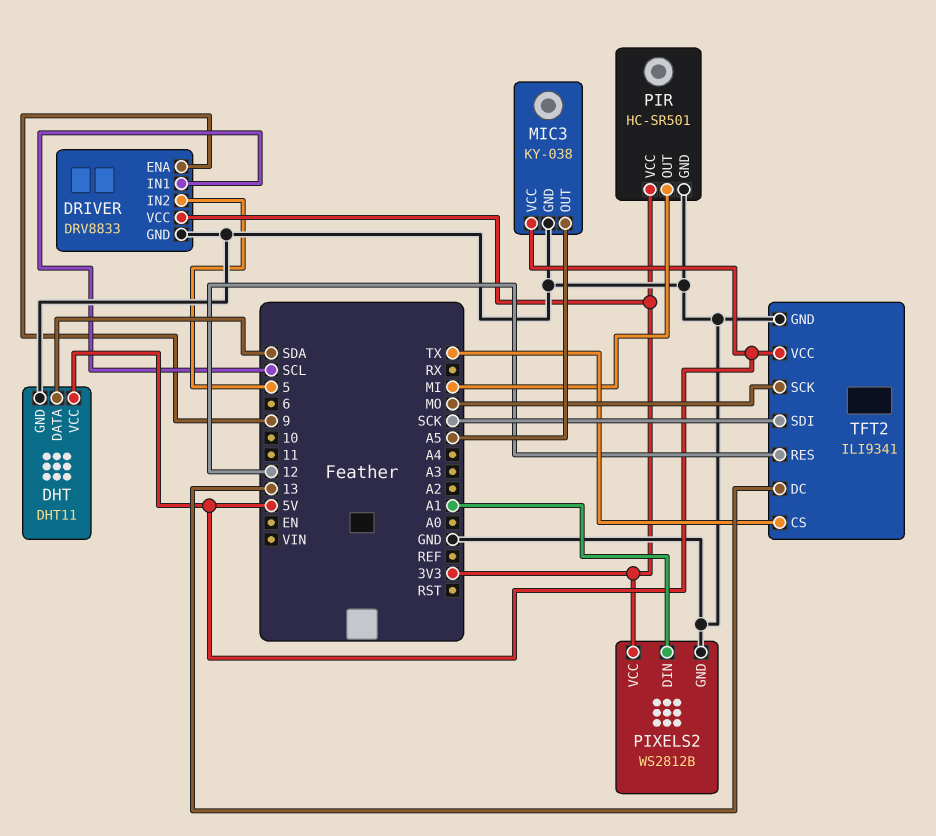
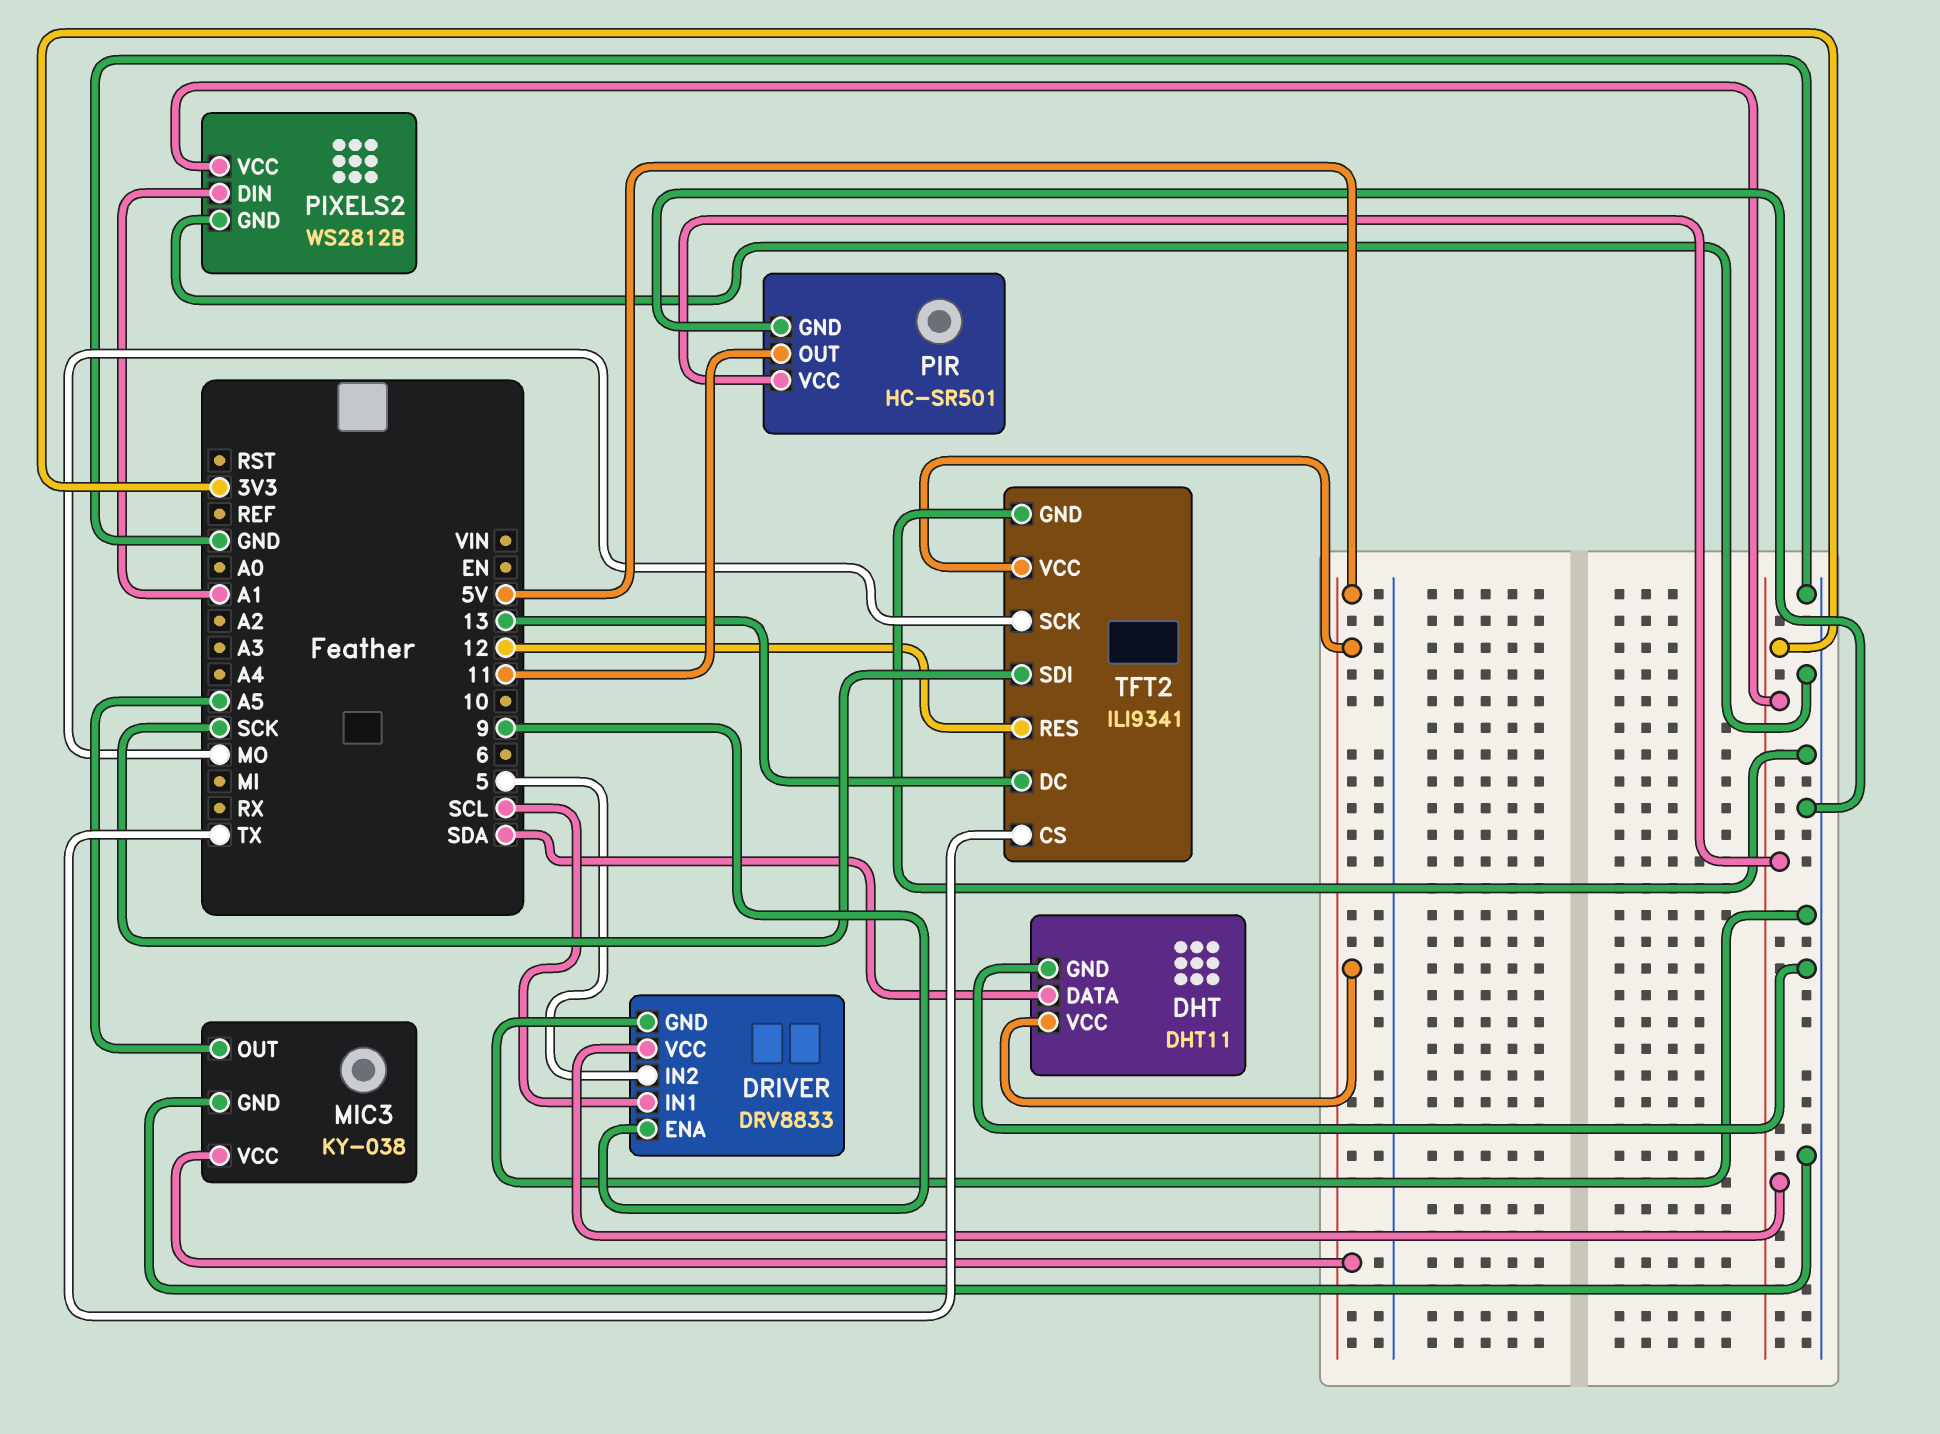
PIR pin OUT: MI -> 11

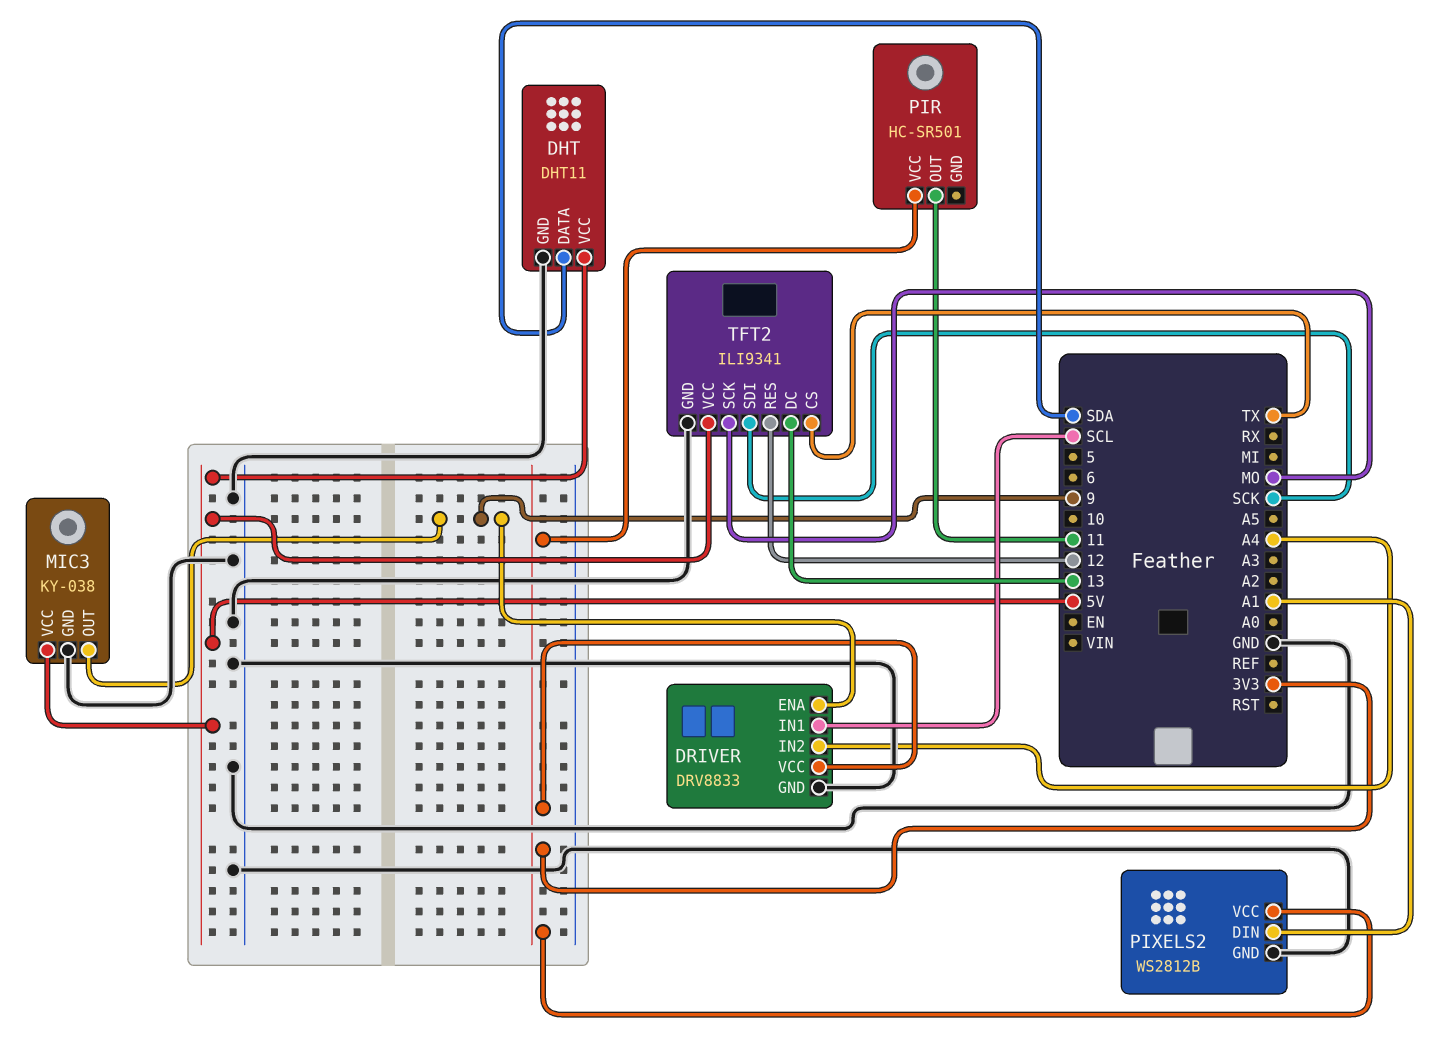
DRIVER pin IN2: 5 -> A4
MIC3 pin OUT: A5 -> 9
PIR pin GND: GND -> none

